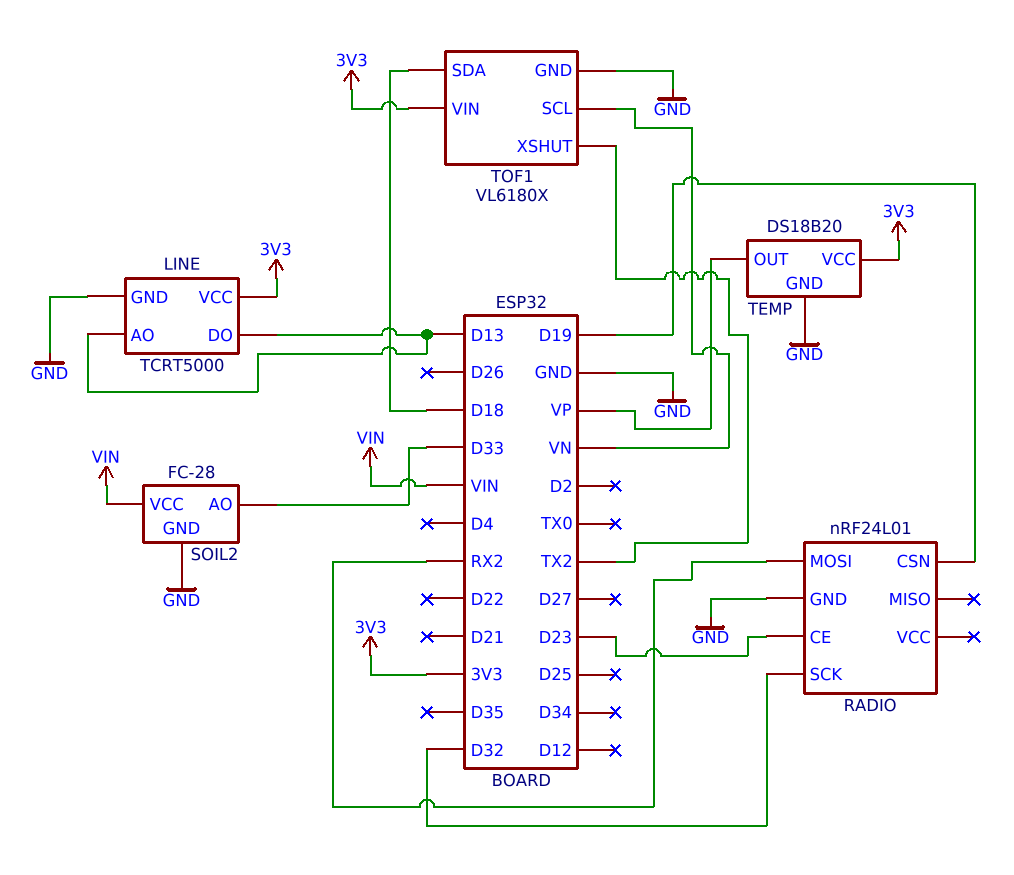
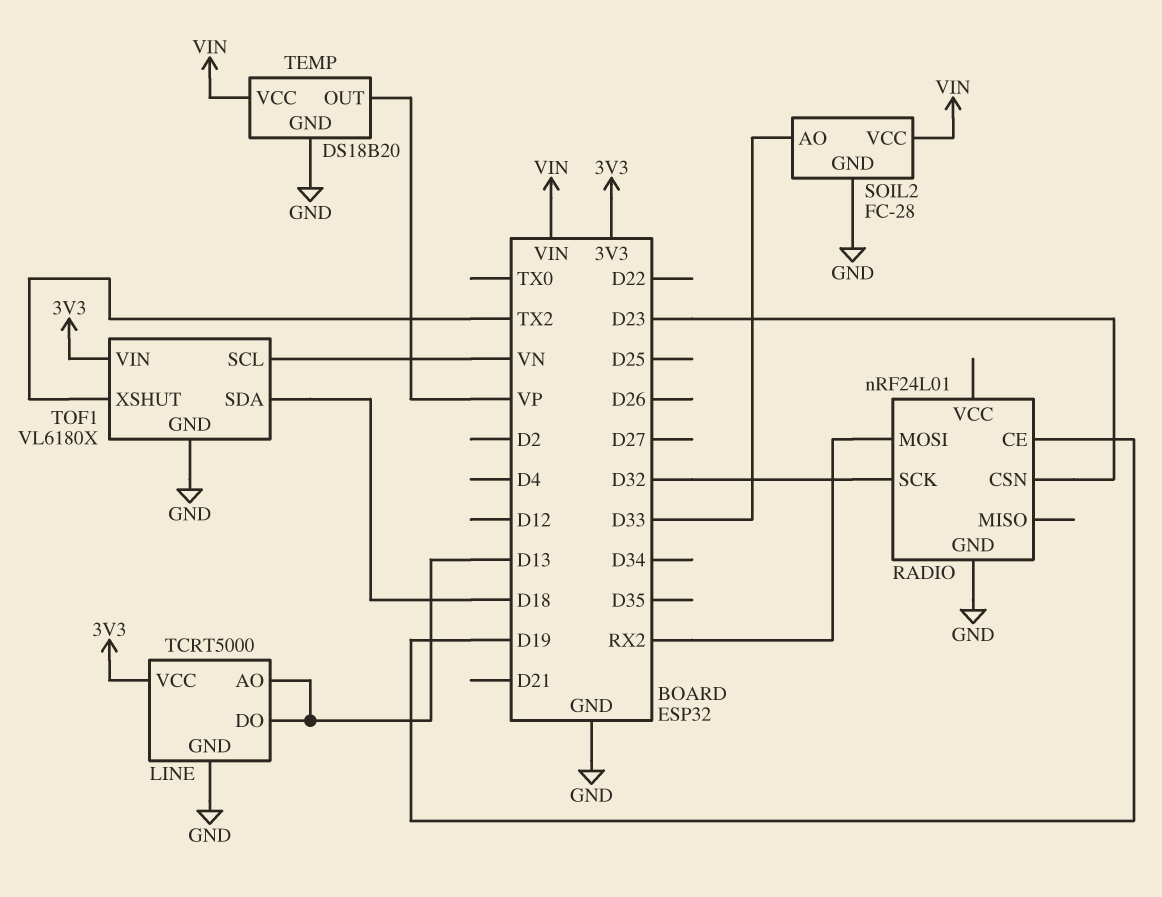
RADIO pin CE: D23 -> D19
RADIO pin CSN: D19 -> D23
TEMP pin VCC: 3V3 -> VIN

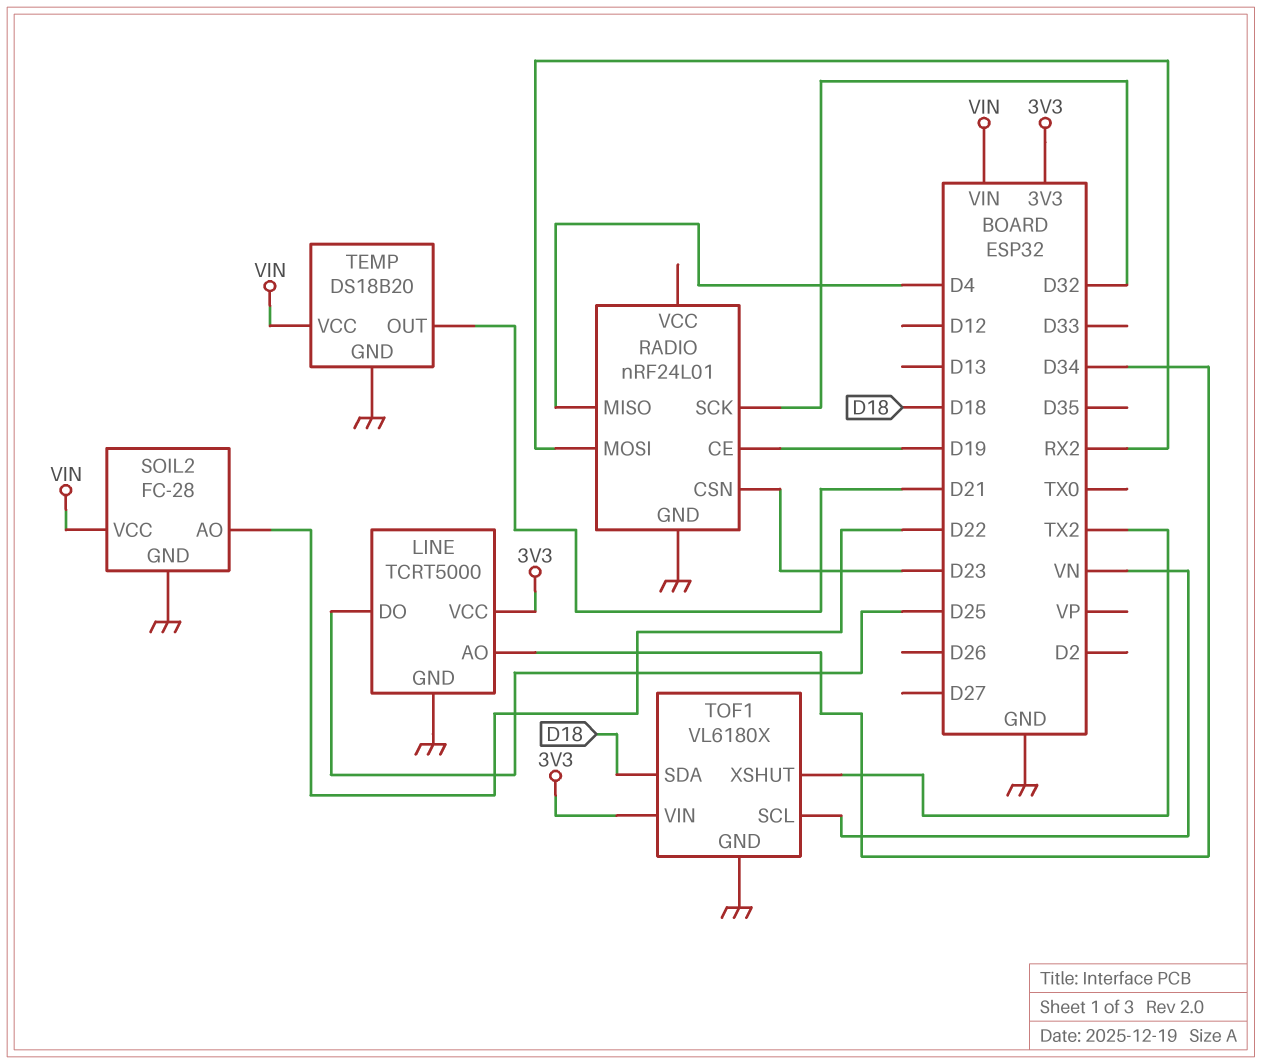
LINE pin AO: D13 -> D34
LINE pin DO: D13 -> D25
RADIO pin MISO: none -> D4
SOIL2 pin AO: D33 -> D22
TEMP pin OUT: VP -> D21

